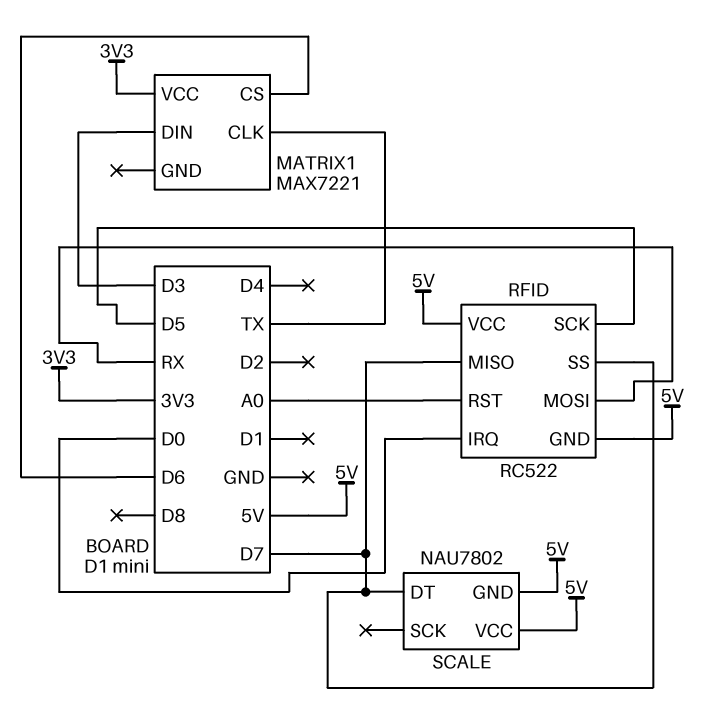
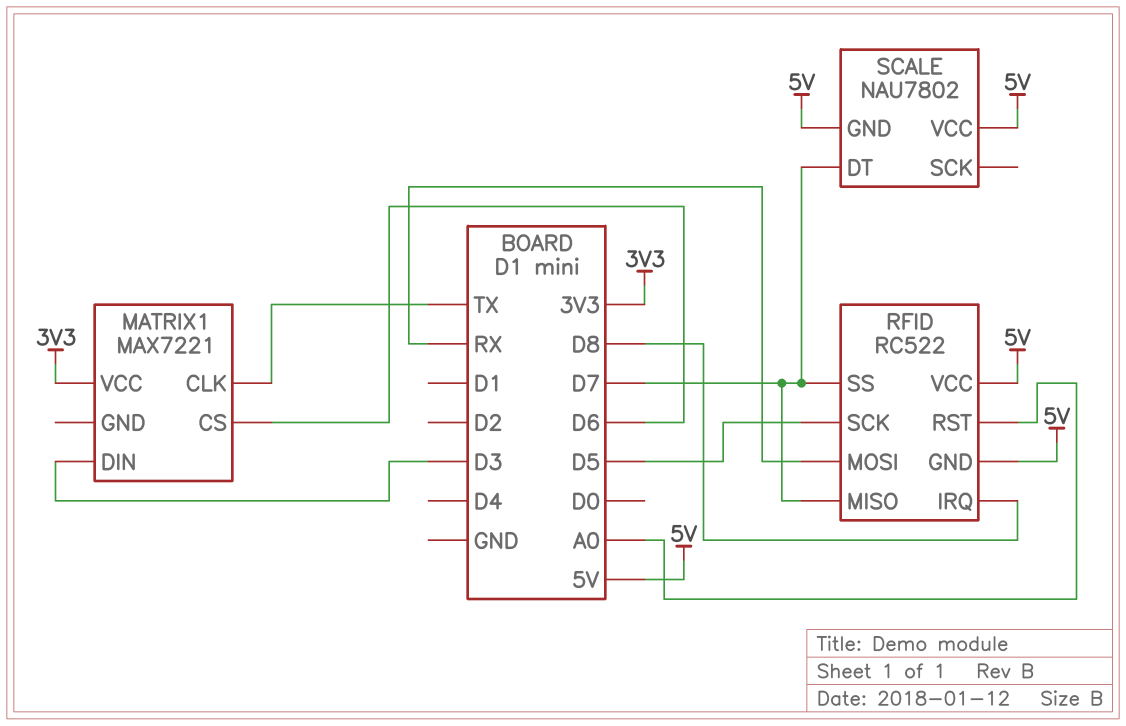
RFID pin IRQ: D0 -> D8

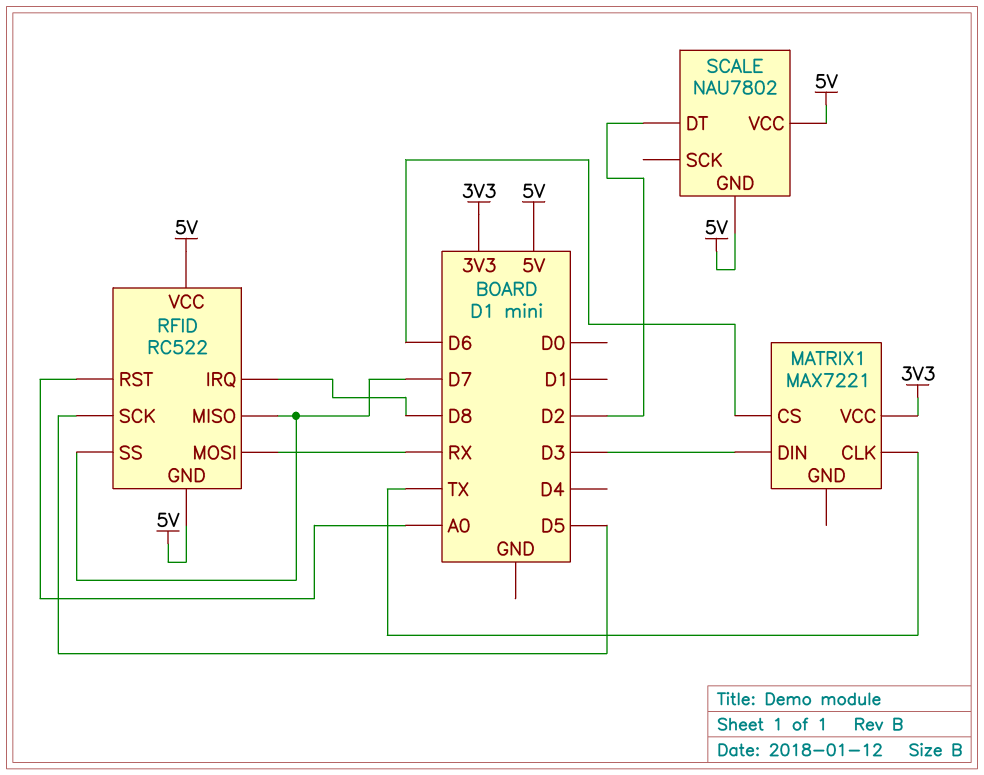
SCALE pin DT: D7 -> D2

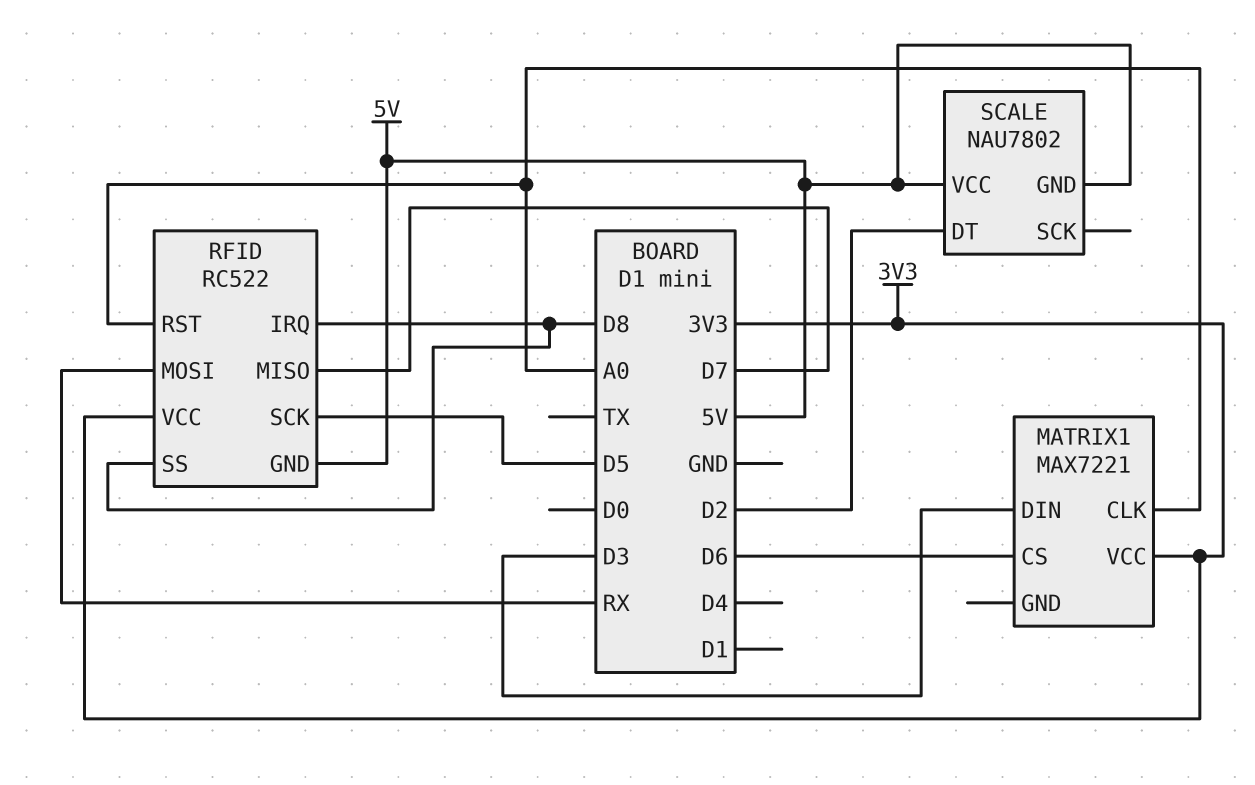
MATRIX1 pin CLK: TX -> A0
RFID pin SS: D7 -> D8
RFID pin VCC: 5V -> 3V3

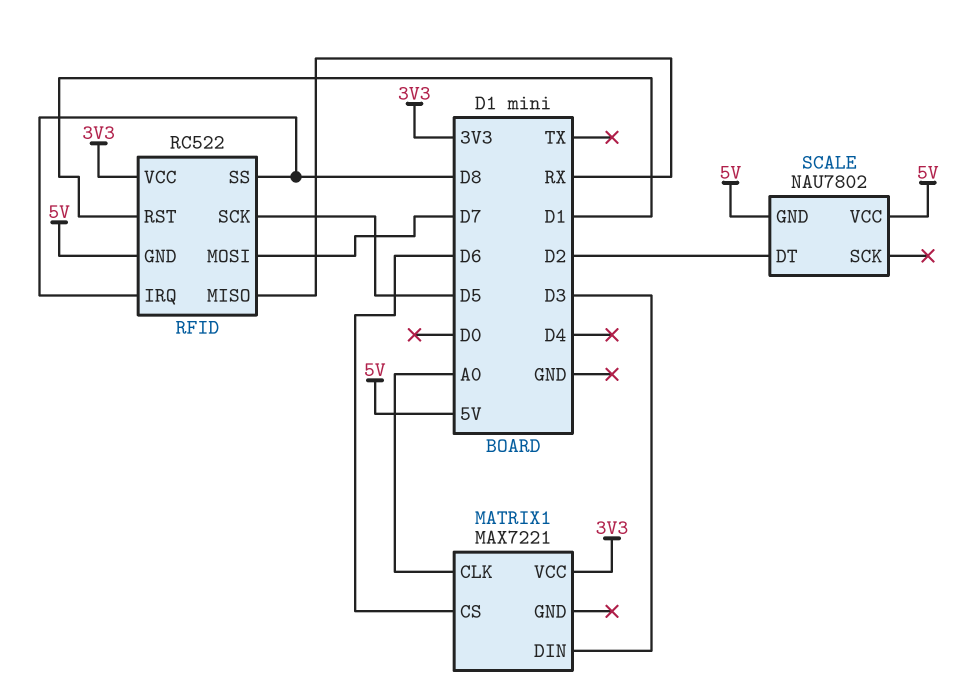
RFID pin MISO: D7 -> RX
RFID pin MOSI: RX -> D7
RFID pin RST: A0 -> D1

